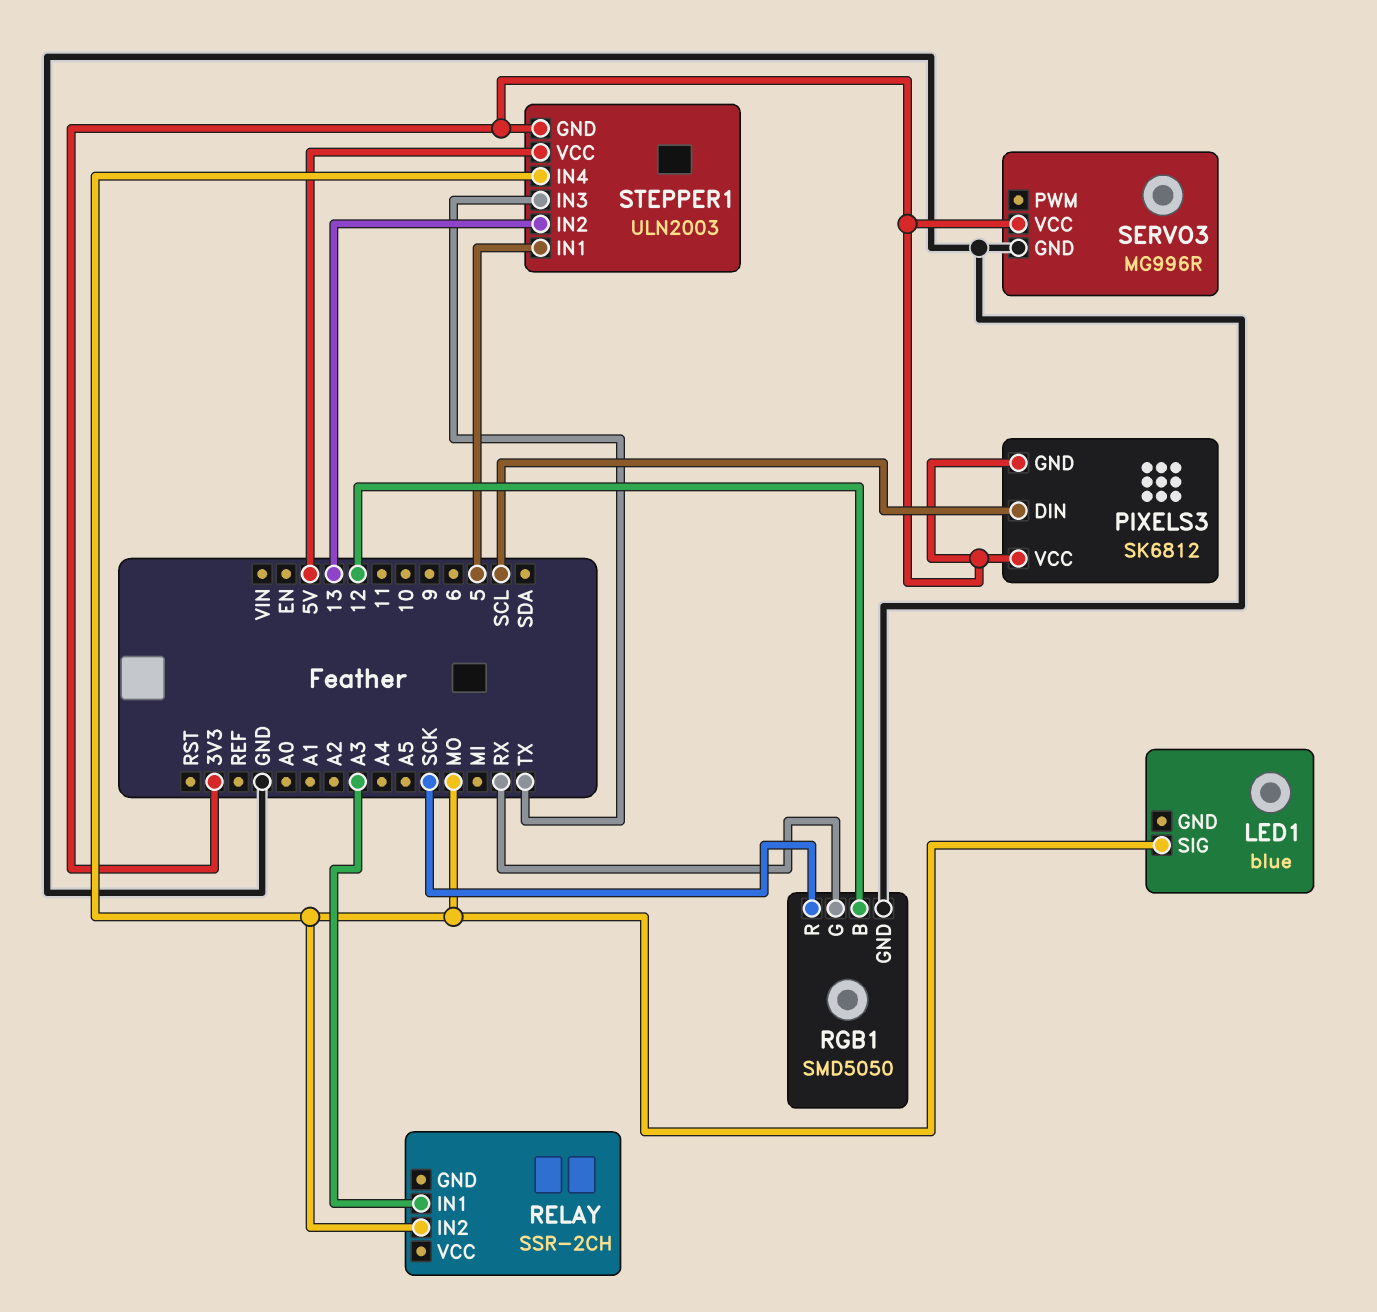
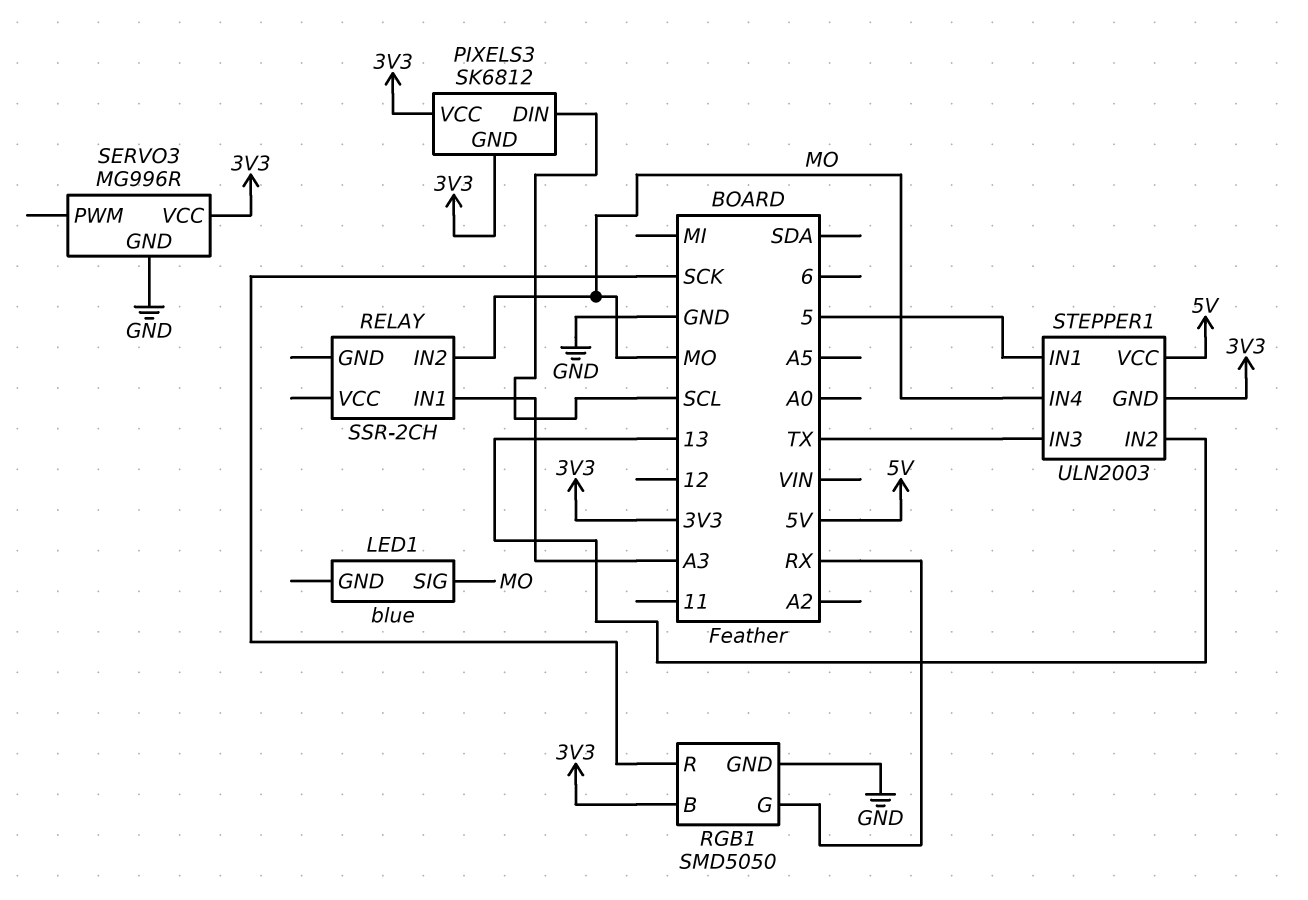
RGB1 pin B: 12 -> 3V3

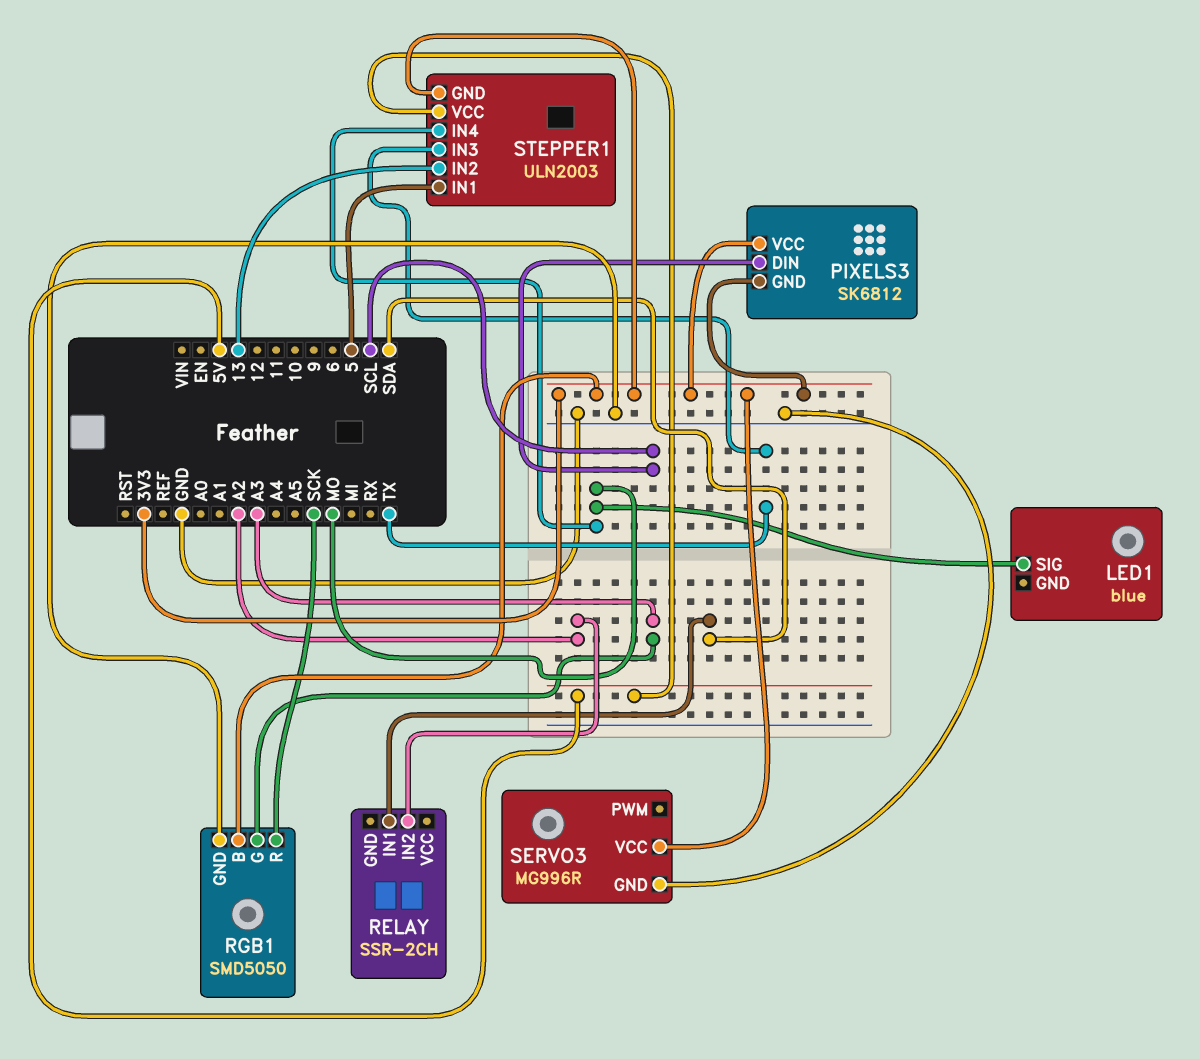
RELAY pin IN1: A3 -> SDA
RELAY pin IN2: MO -> A2
RGB1 pin G: RX -> A3

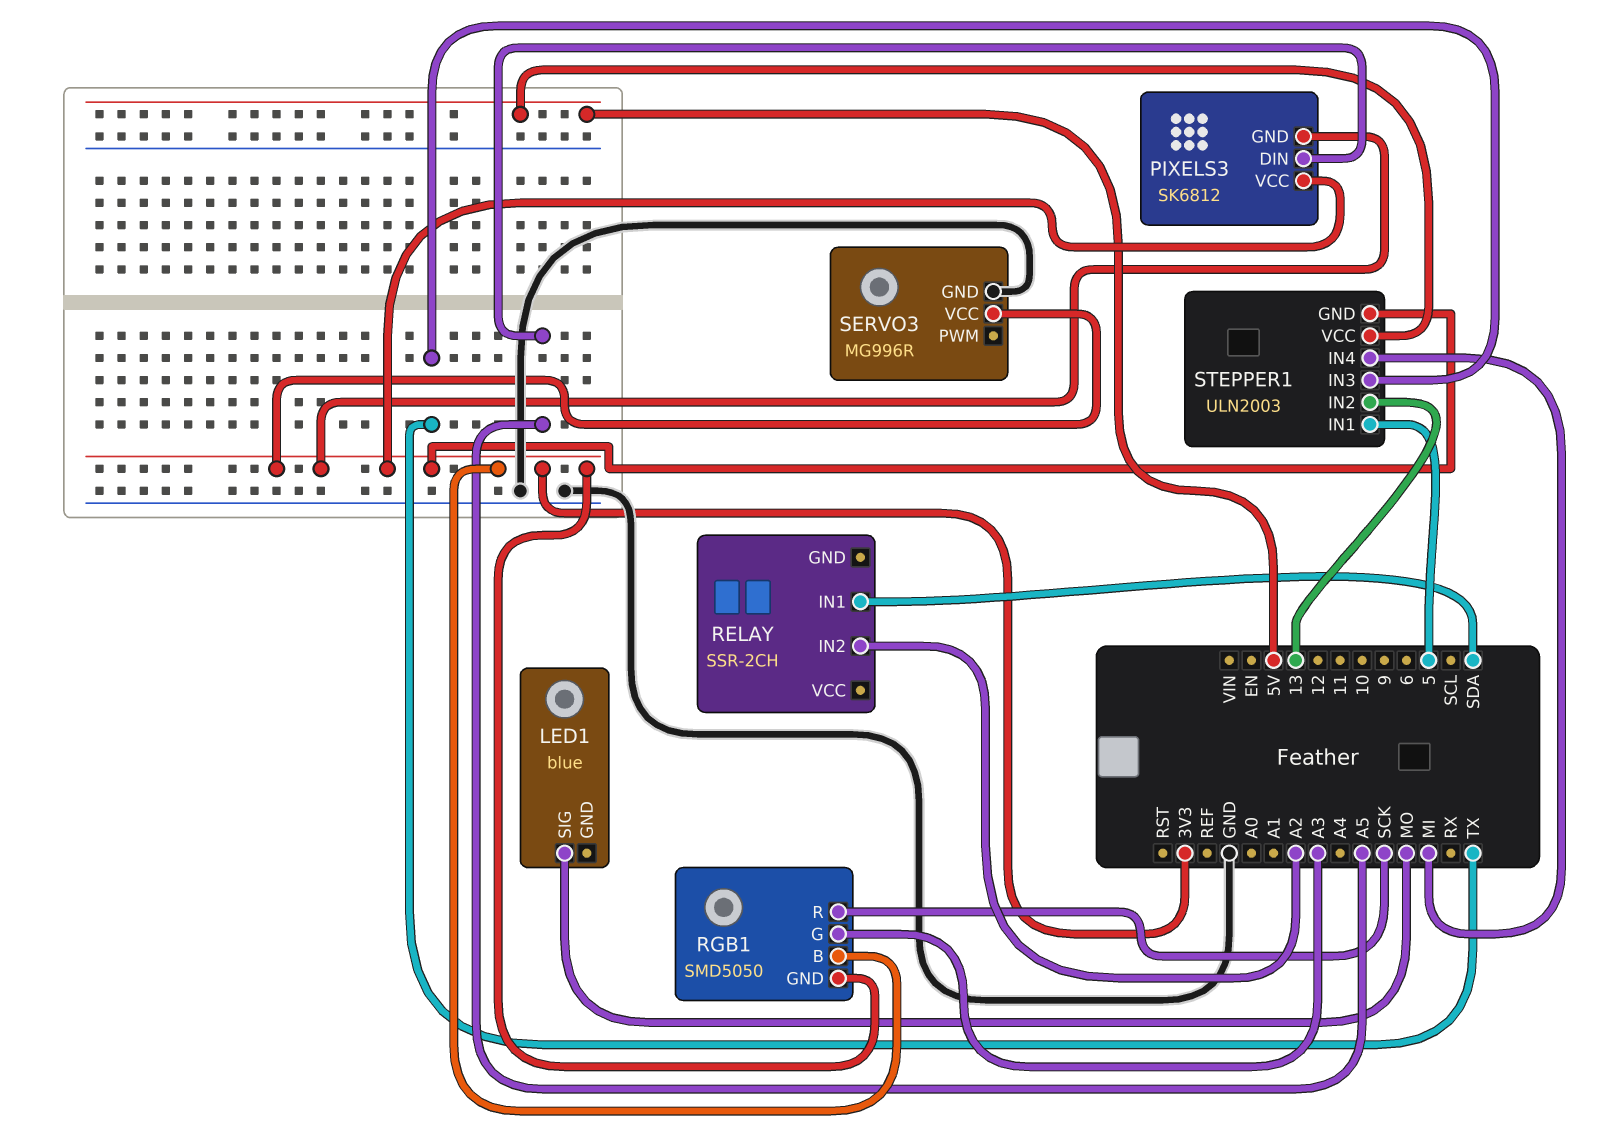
PIXELS3 pin DIN: SCL -> A5
RGB1 pin GND: GND -> 3V3
STEPPER1 pin IN4: MO -> MI

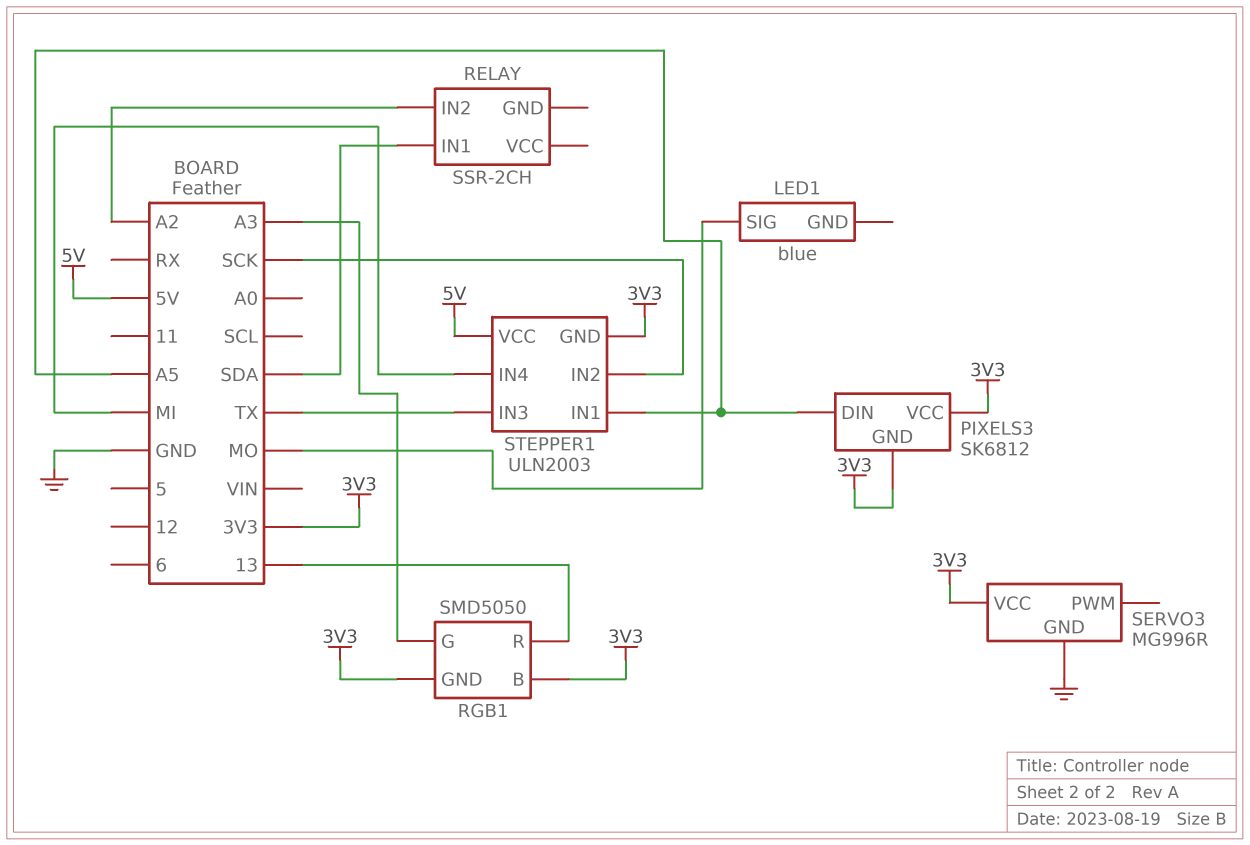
RGB1 pin R: SCK -> 13
STEPPER1 pin IN1: 5 -> A5
STEPPER1 pin IN2: 13 -> SCK

